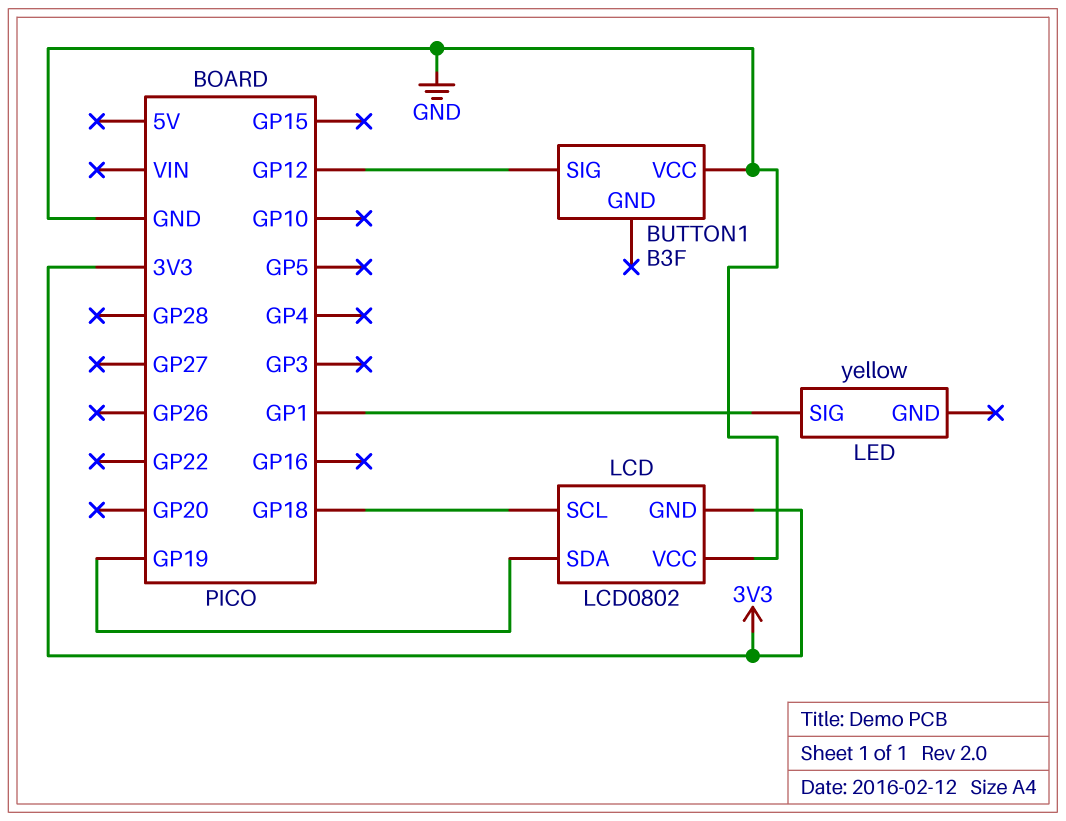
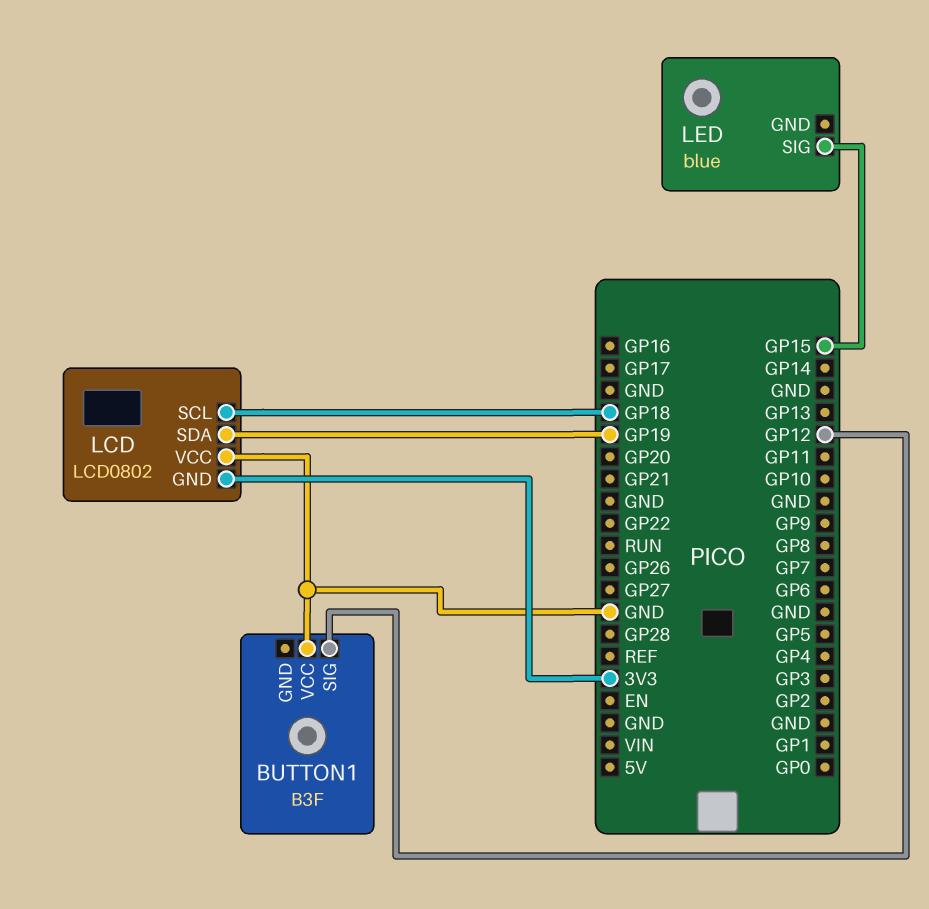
LED: yellow -> blue
LED pin SIG: GP1 -> GP15

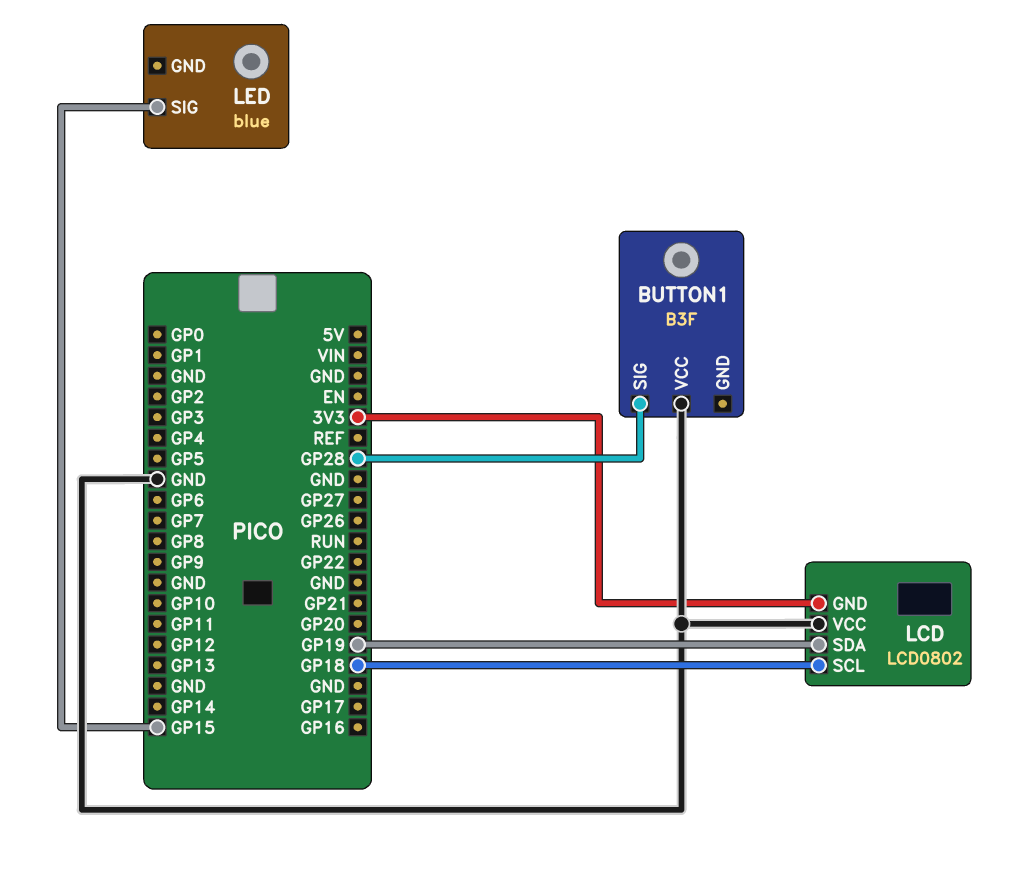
BUTTON1 pin SIG: GP12 -> GP28

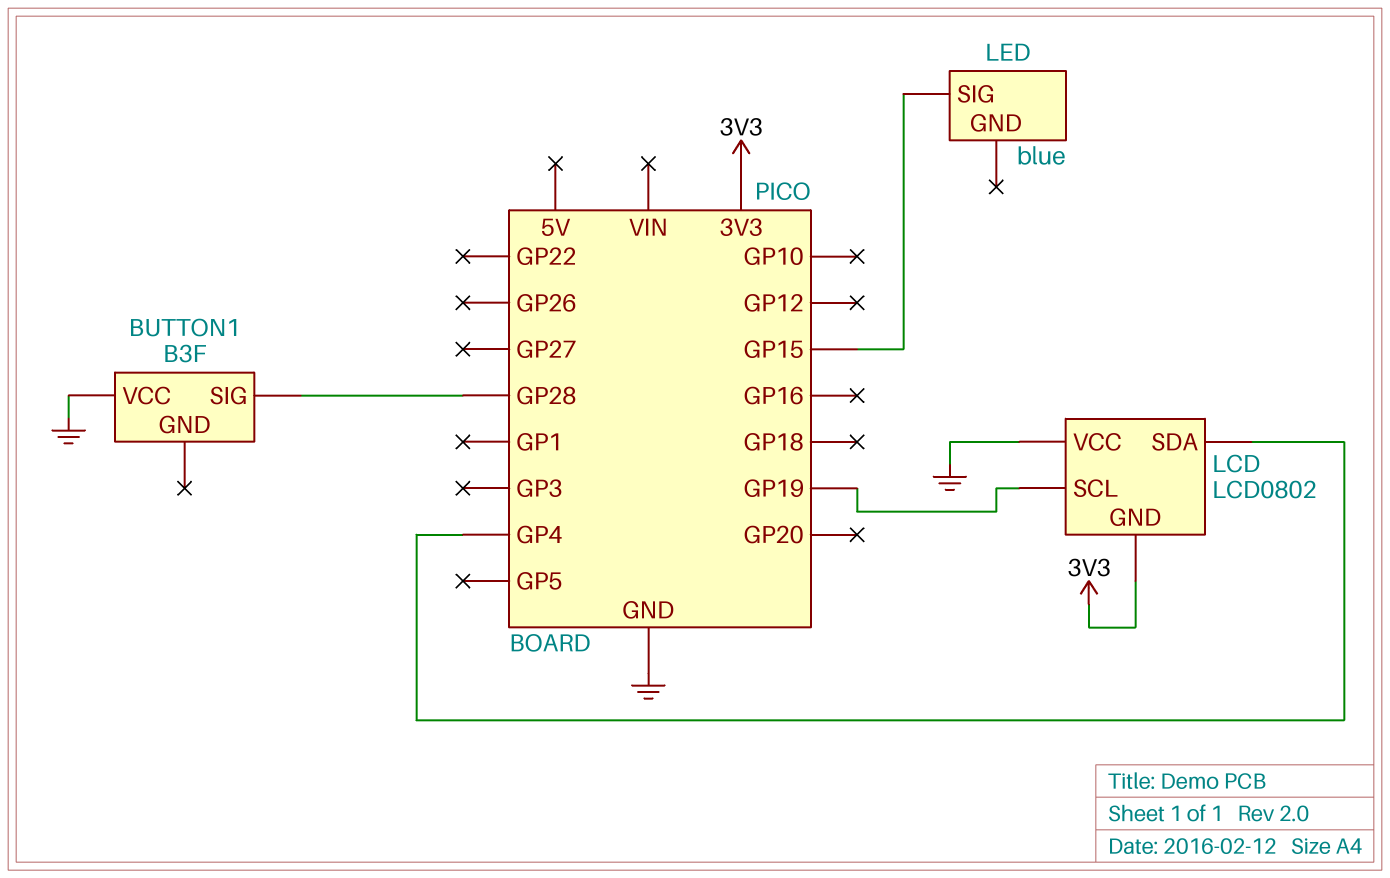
LCD pin SCL: GP18 -> GP19
LCD pin SDA: GP19 -> GP4

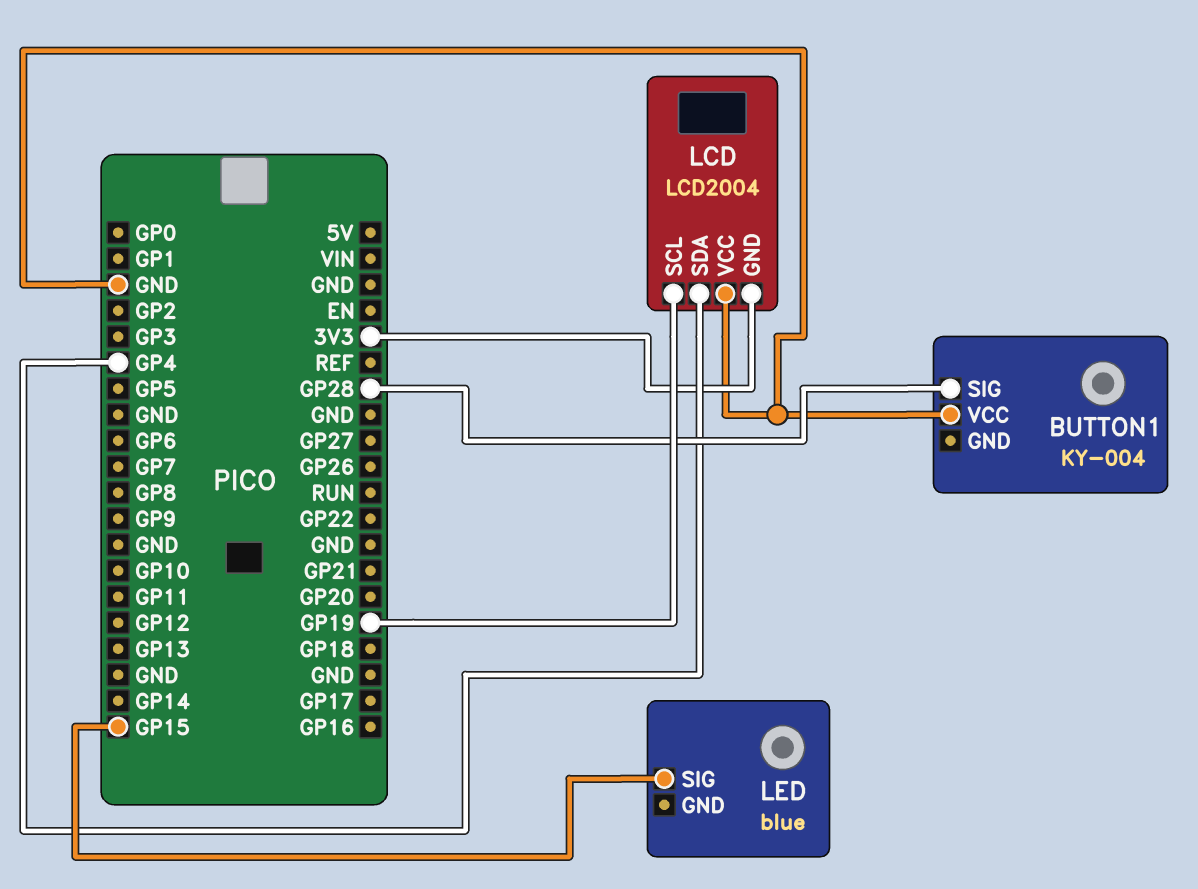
BUTTON1: B3F -> KY-004
LCD: LCD0802 -> LCD2004

